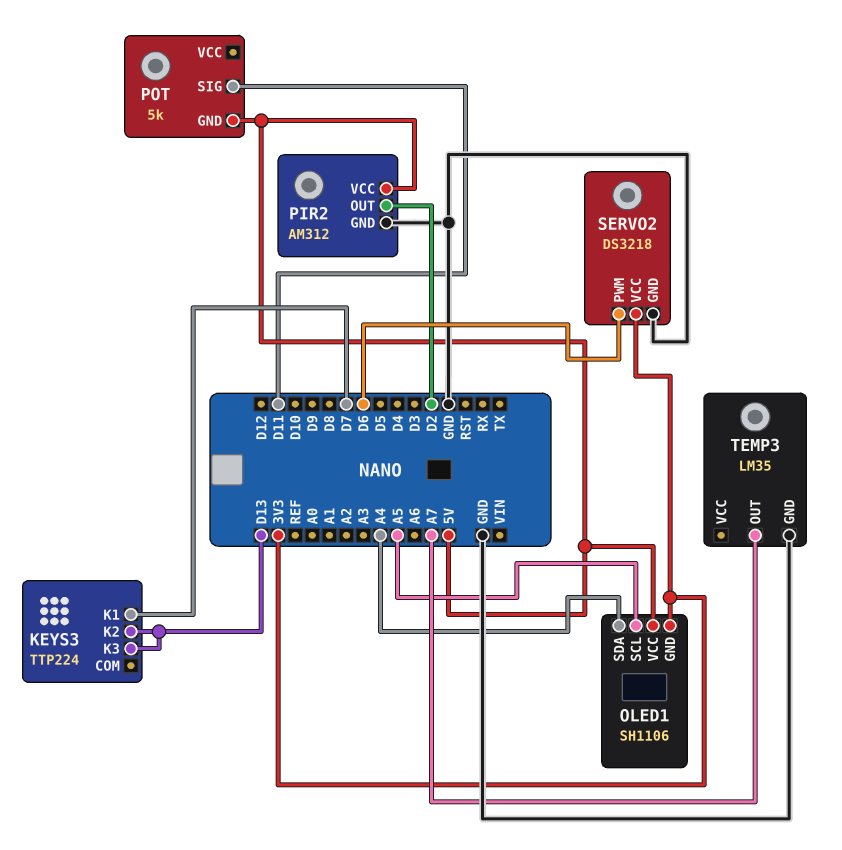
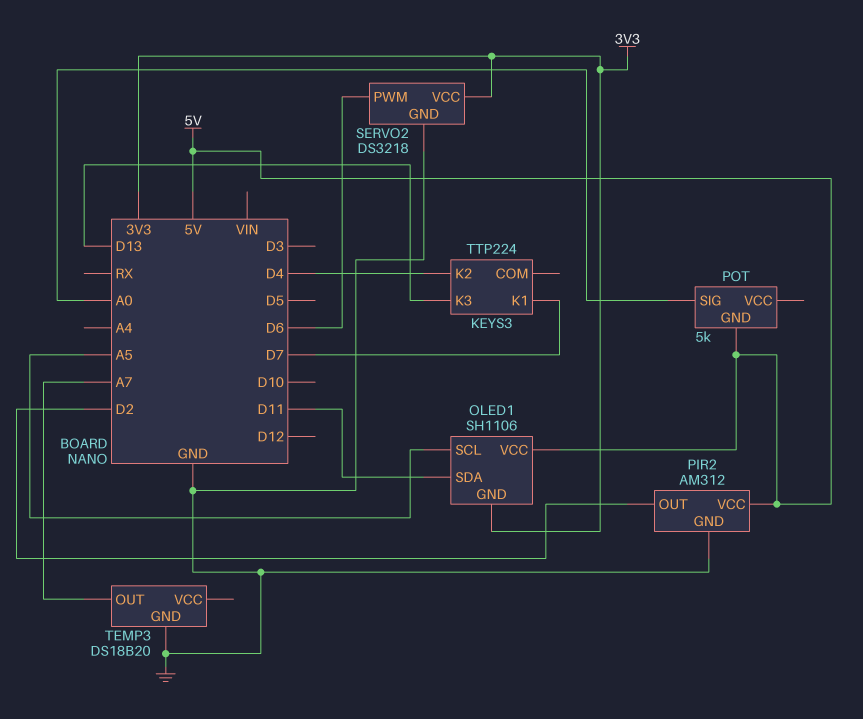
KEYS3 pin K2: D13 -> D4
OLED1 pin SDA: A4 -> D11
POT pin SIG: D11 -> A0
TEMP3: LM35 -> DS18B20

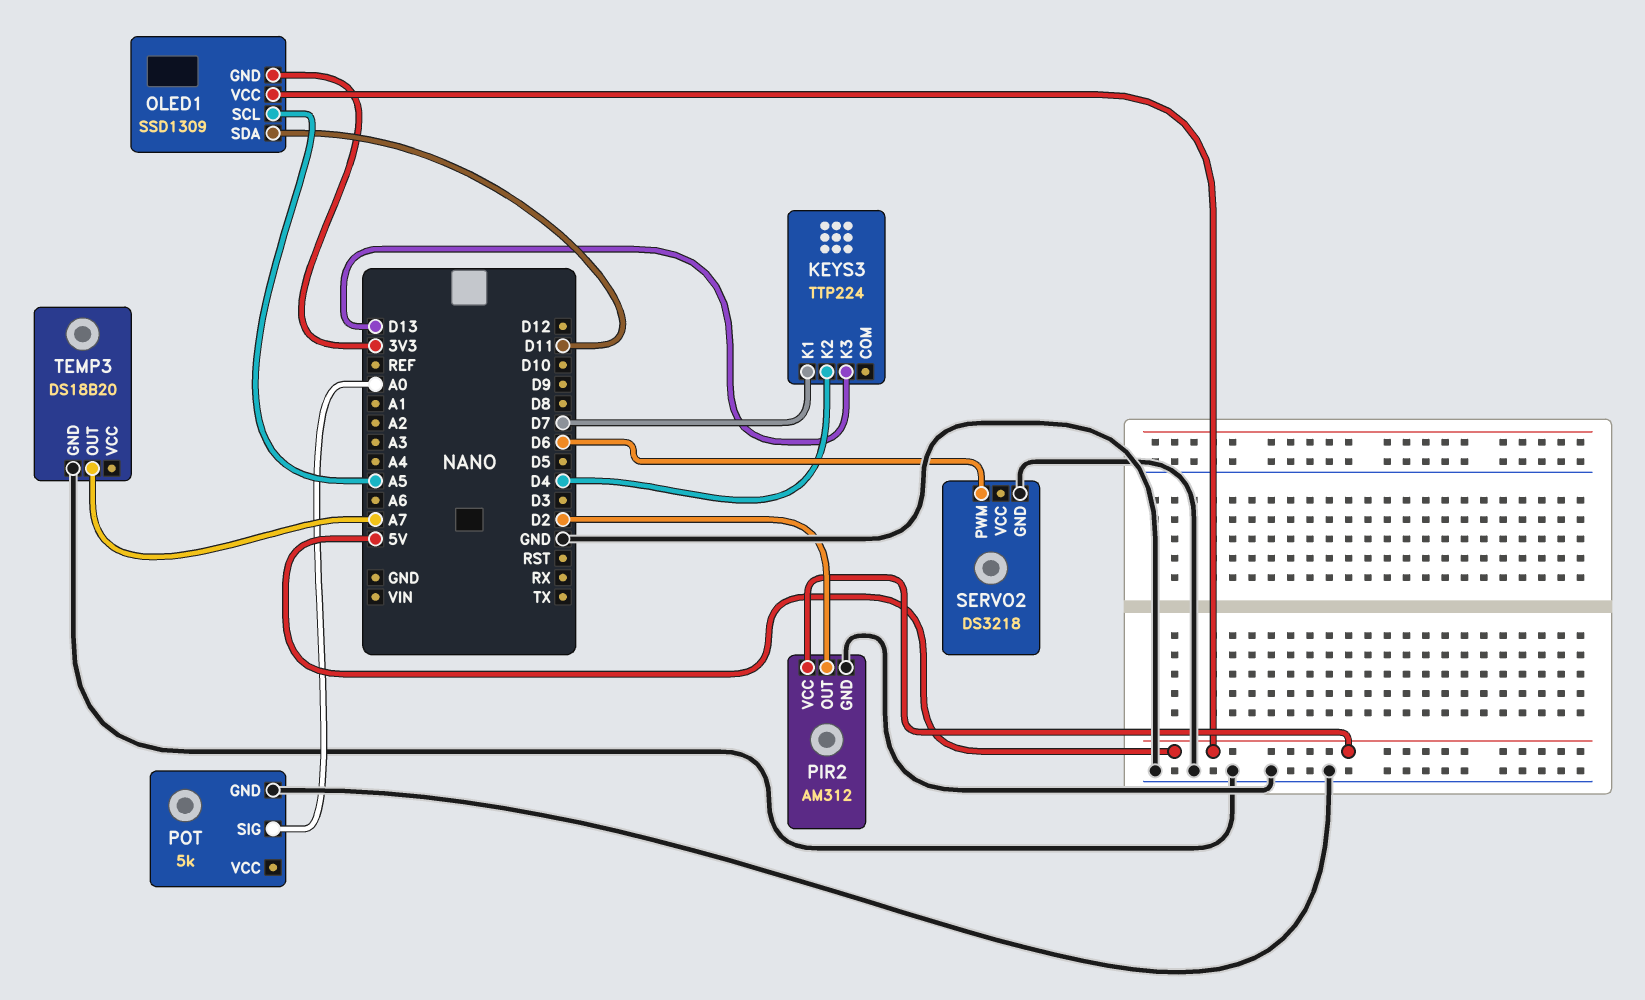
OLED1: SH1106 -> SSD1309
POT pin GND: 5V -> GND
SERVO2 pin VCC: 3V3 -> none

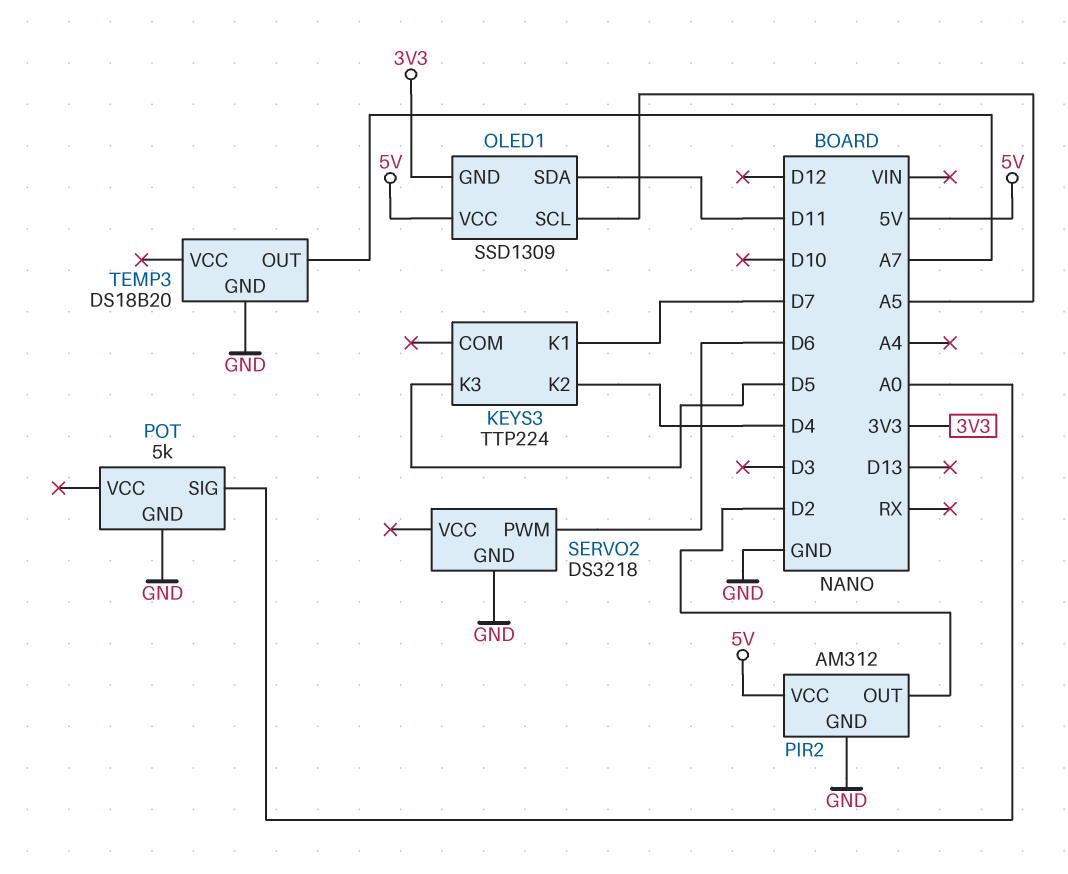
KEYS3 pin K3: D13 -> D5

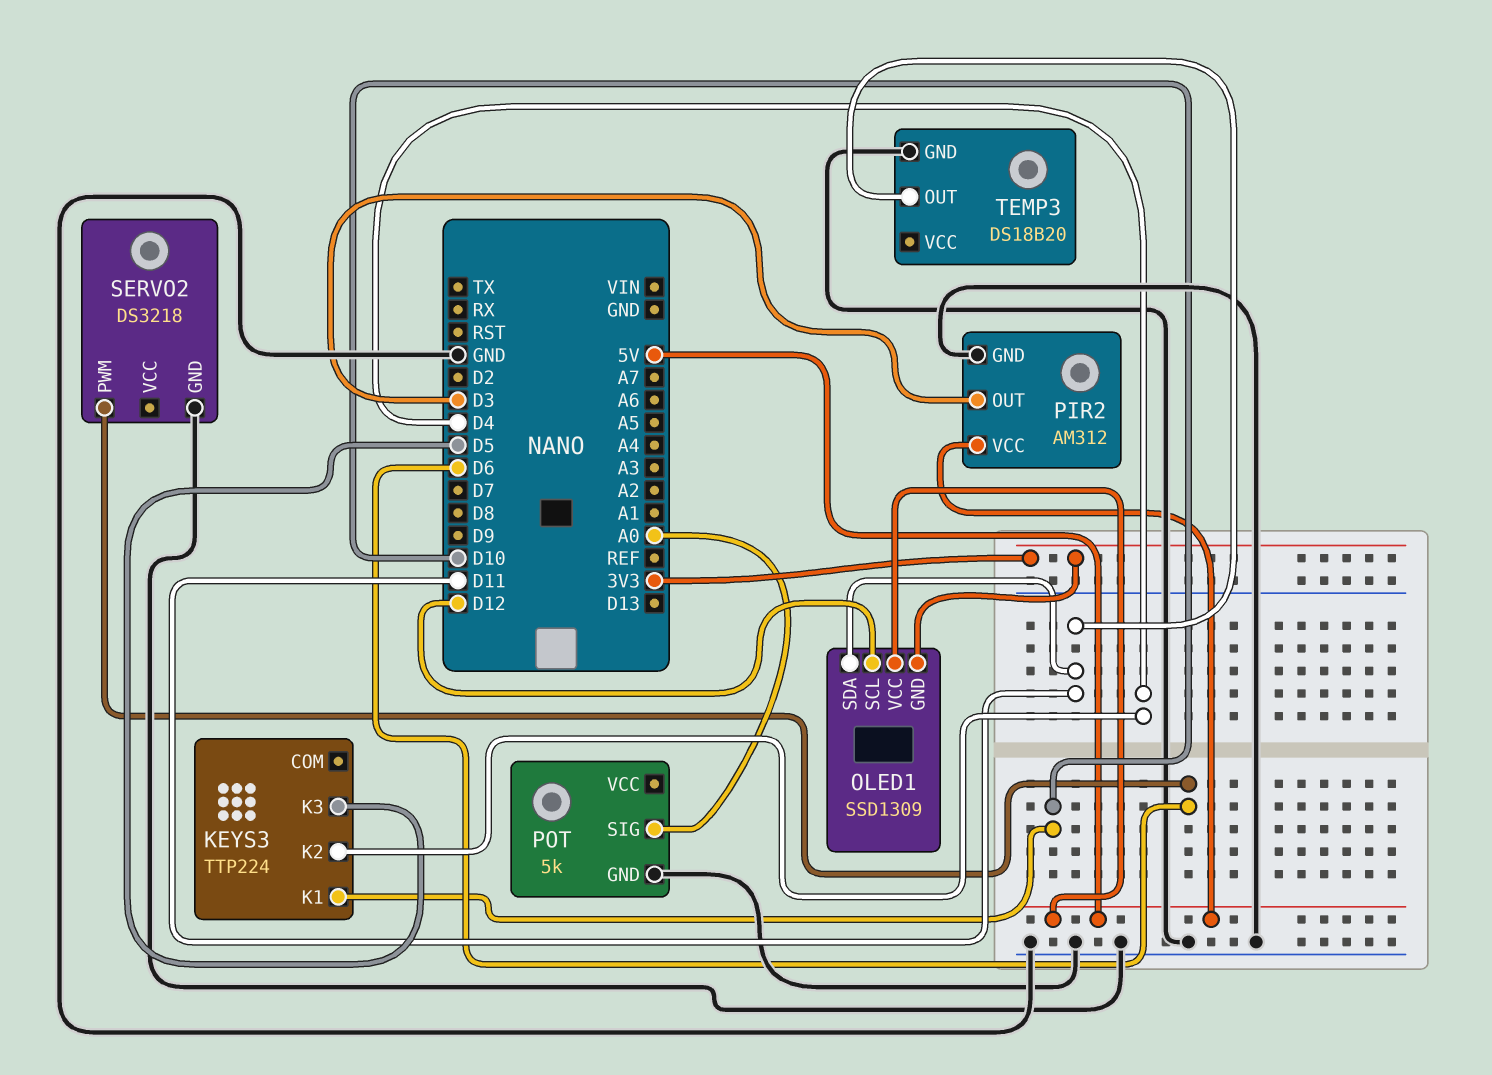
KEYS3 pin K1: D7 -> D10
OLED1 pin SCL: A5 -> D12
PIR2 pin OUT: D2 -> D3
TEMP3 pin OUT: A7 -> D11

